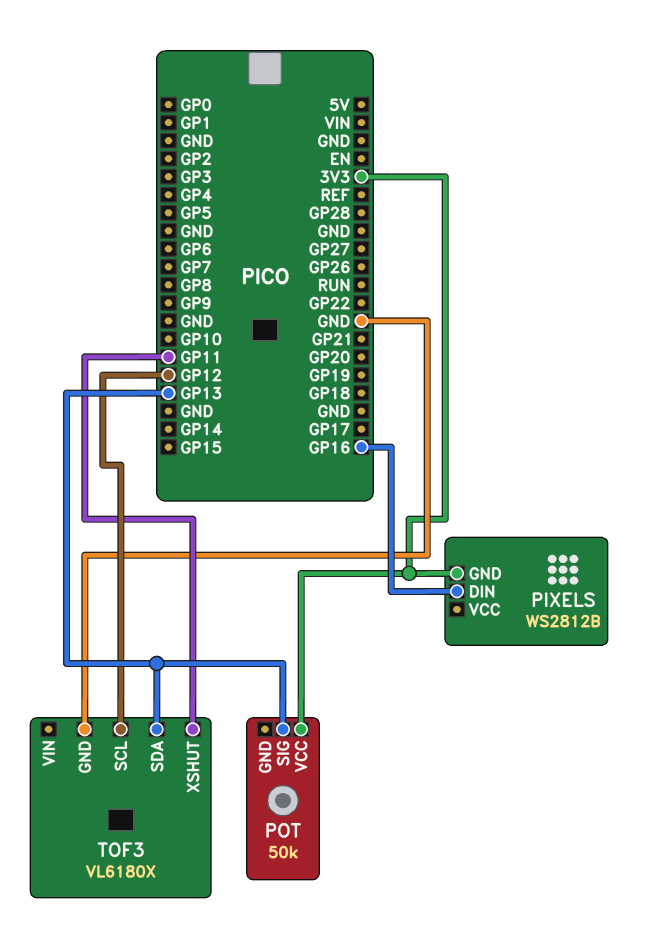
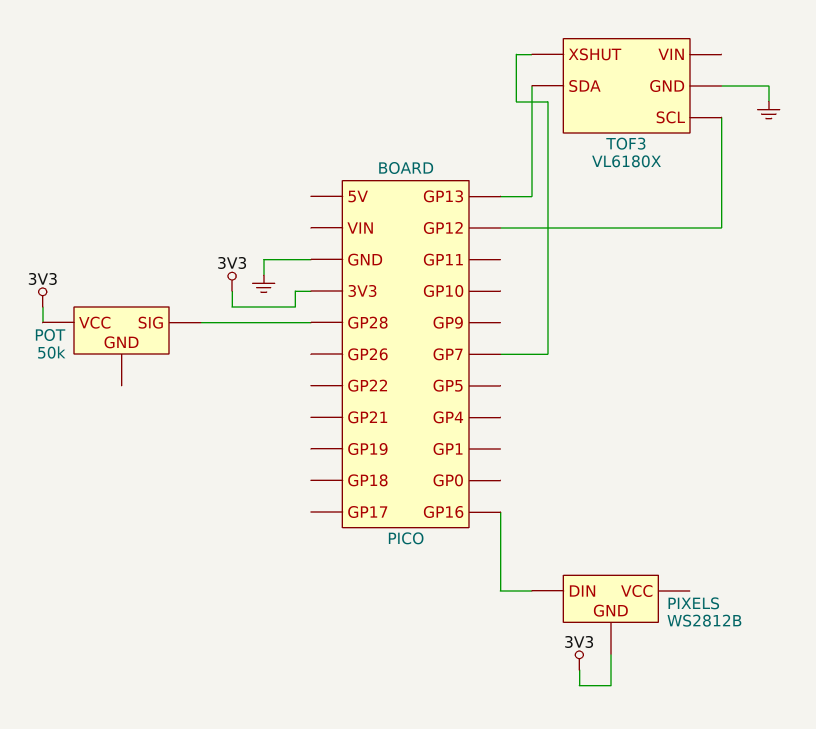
POT pin SIG: GP13 -> GP28
TOF3 pin XSHUT: GP11 -> GP7

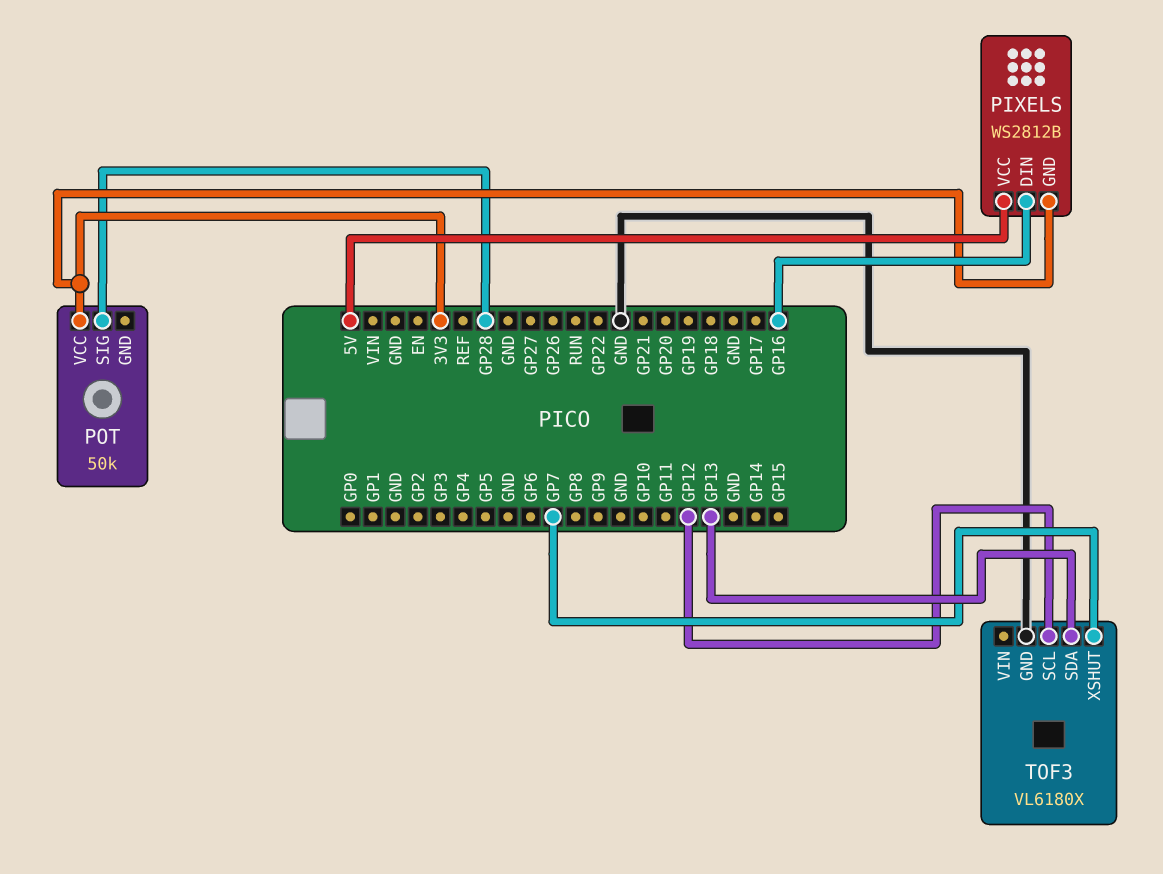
PIXELS pin VCC: none -> 5V

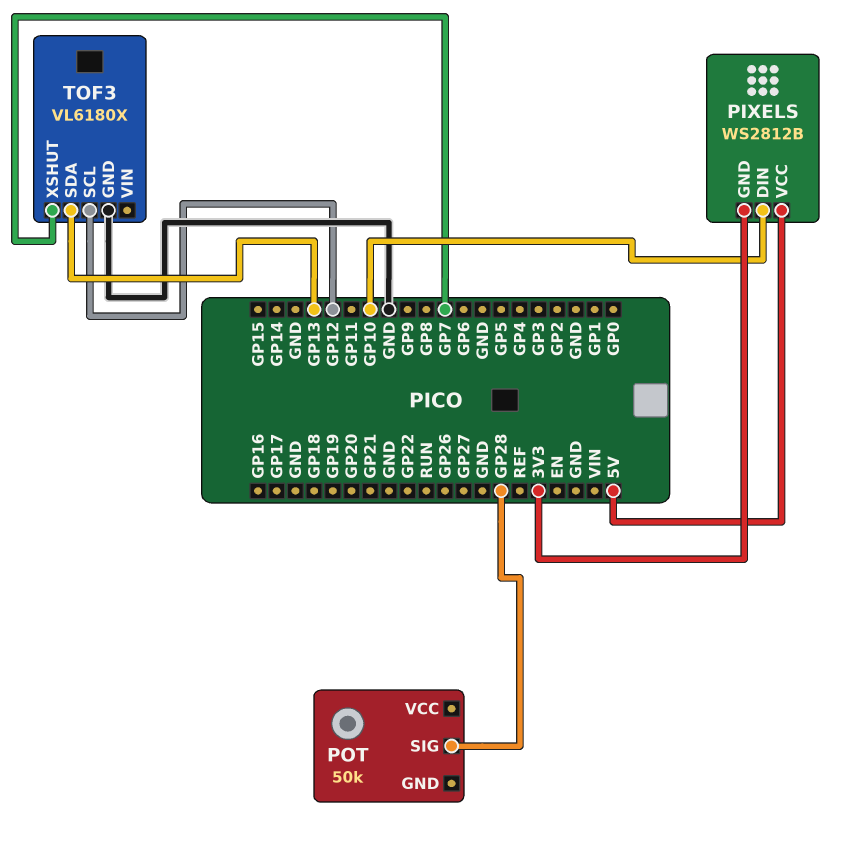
PIXELS pin DIN: GP16 -> GP10
POT pin VCC: 3V3 -> none

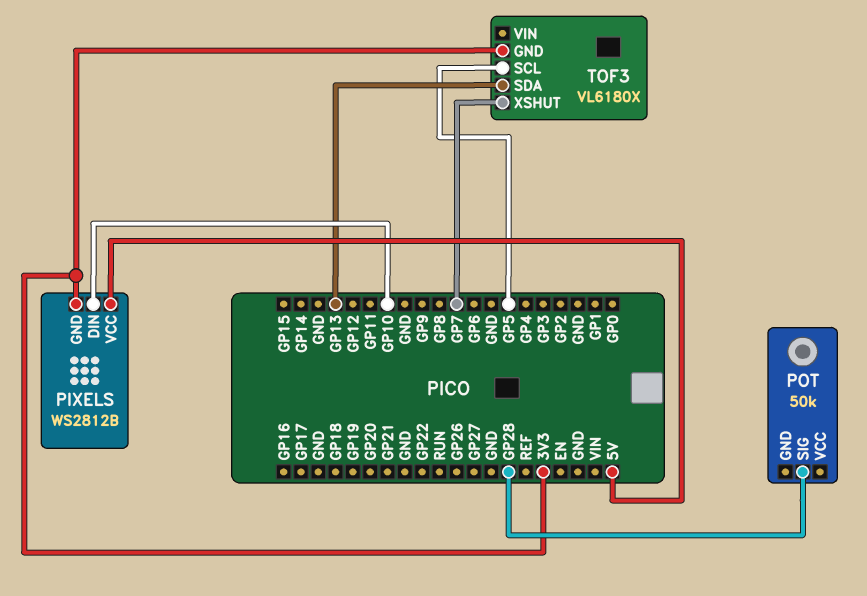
TOF3 pin GND: GND -> 3V3
TOF3 pin SCL: GP12 -> GP5

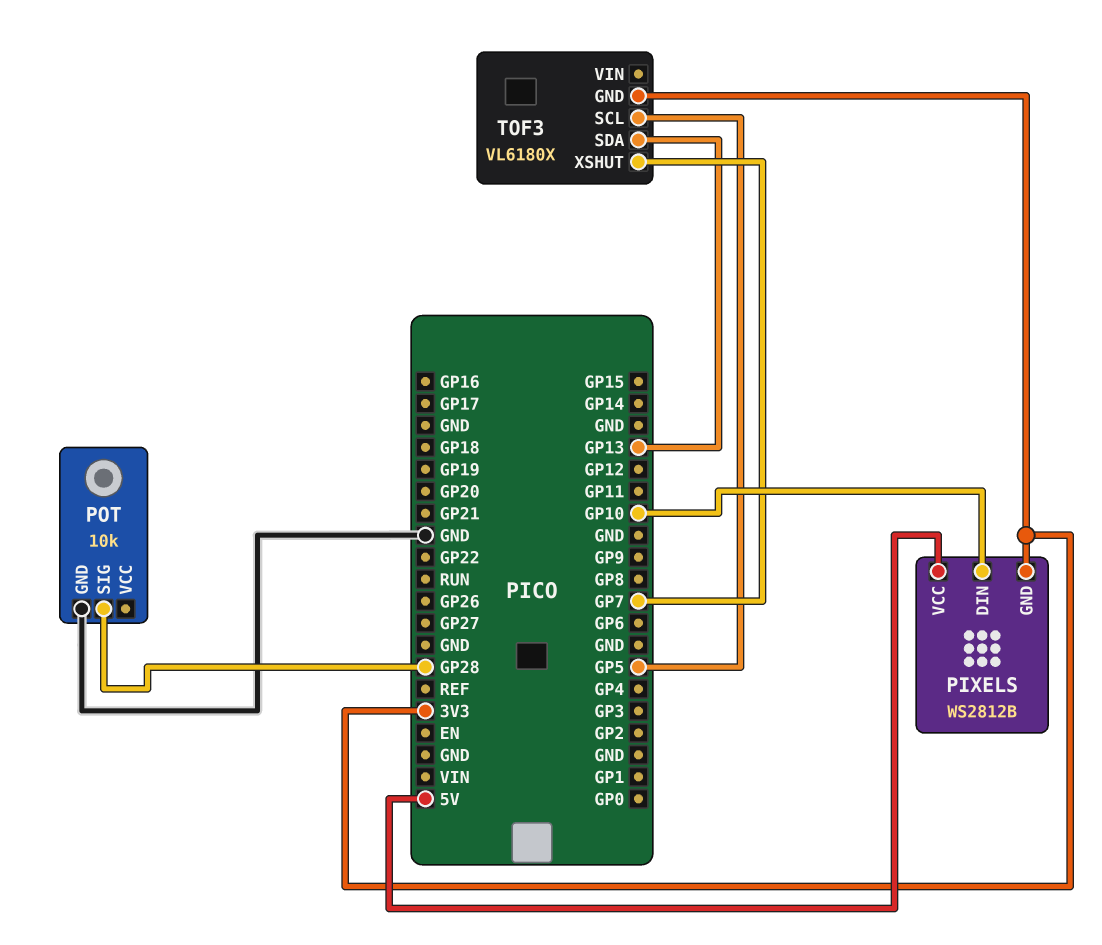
POT: 50k -> 10k
POT pin GND: none -> GND

